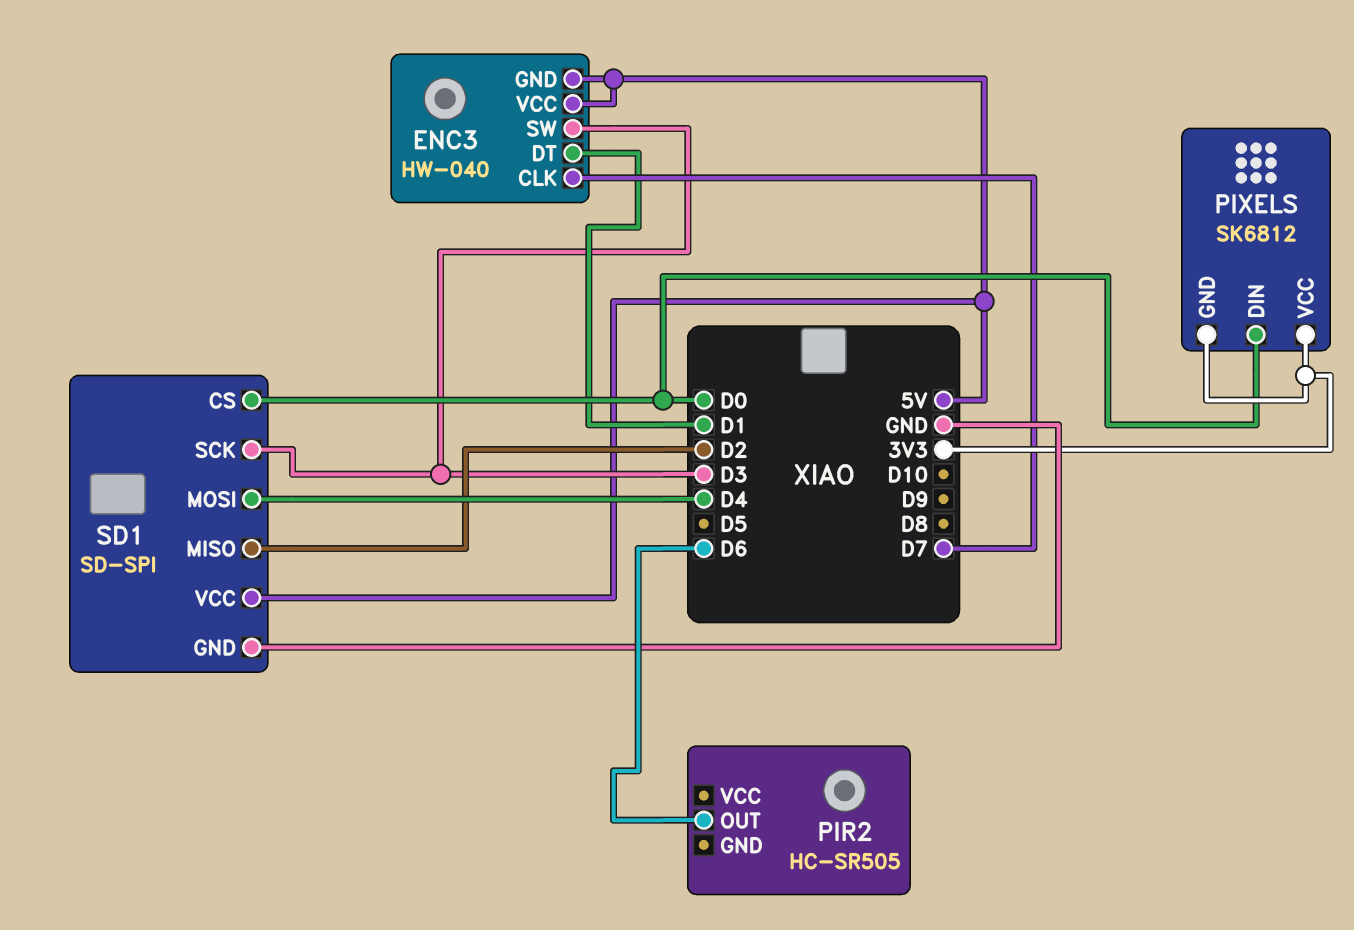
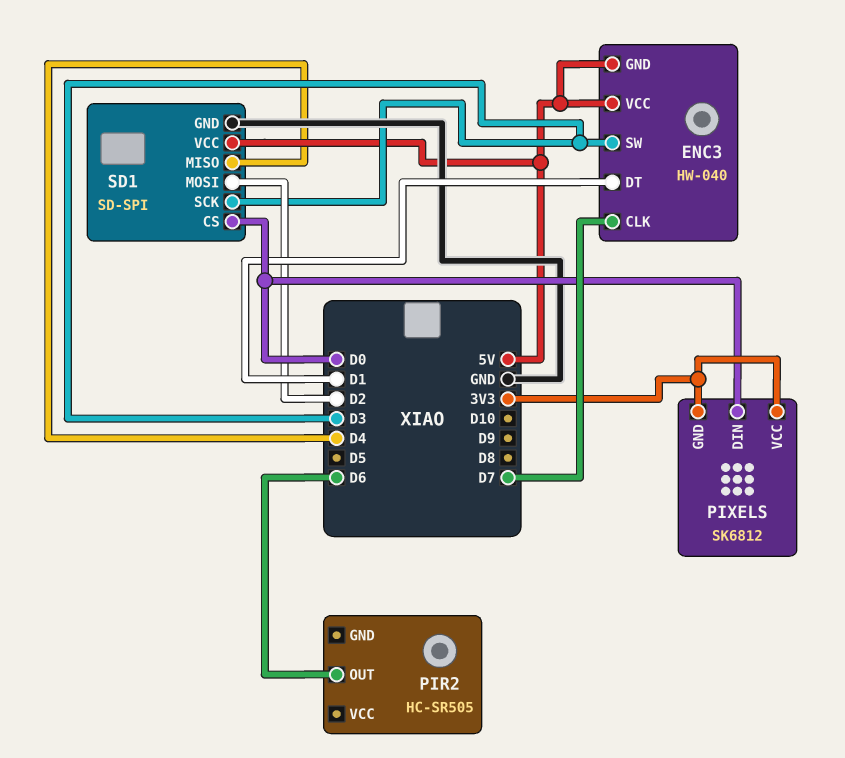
SD1 pin MISO: D2 -> D4
SD1 pin MOSI: D4 -> D2

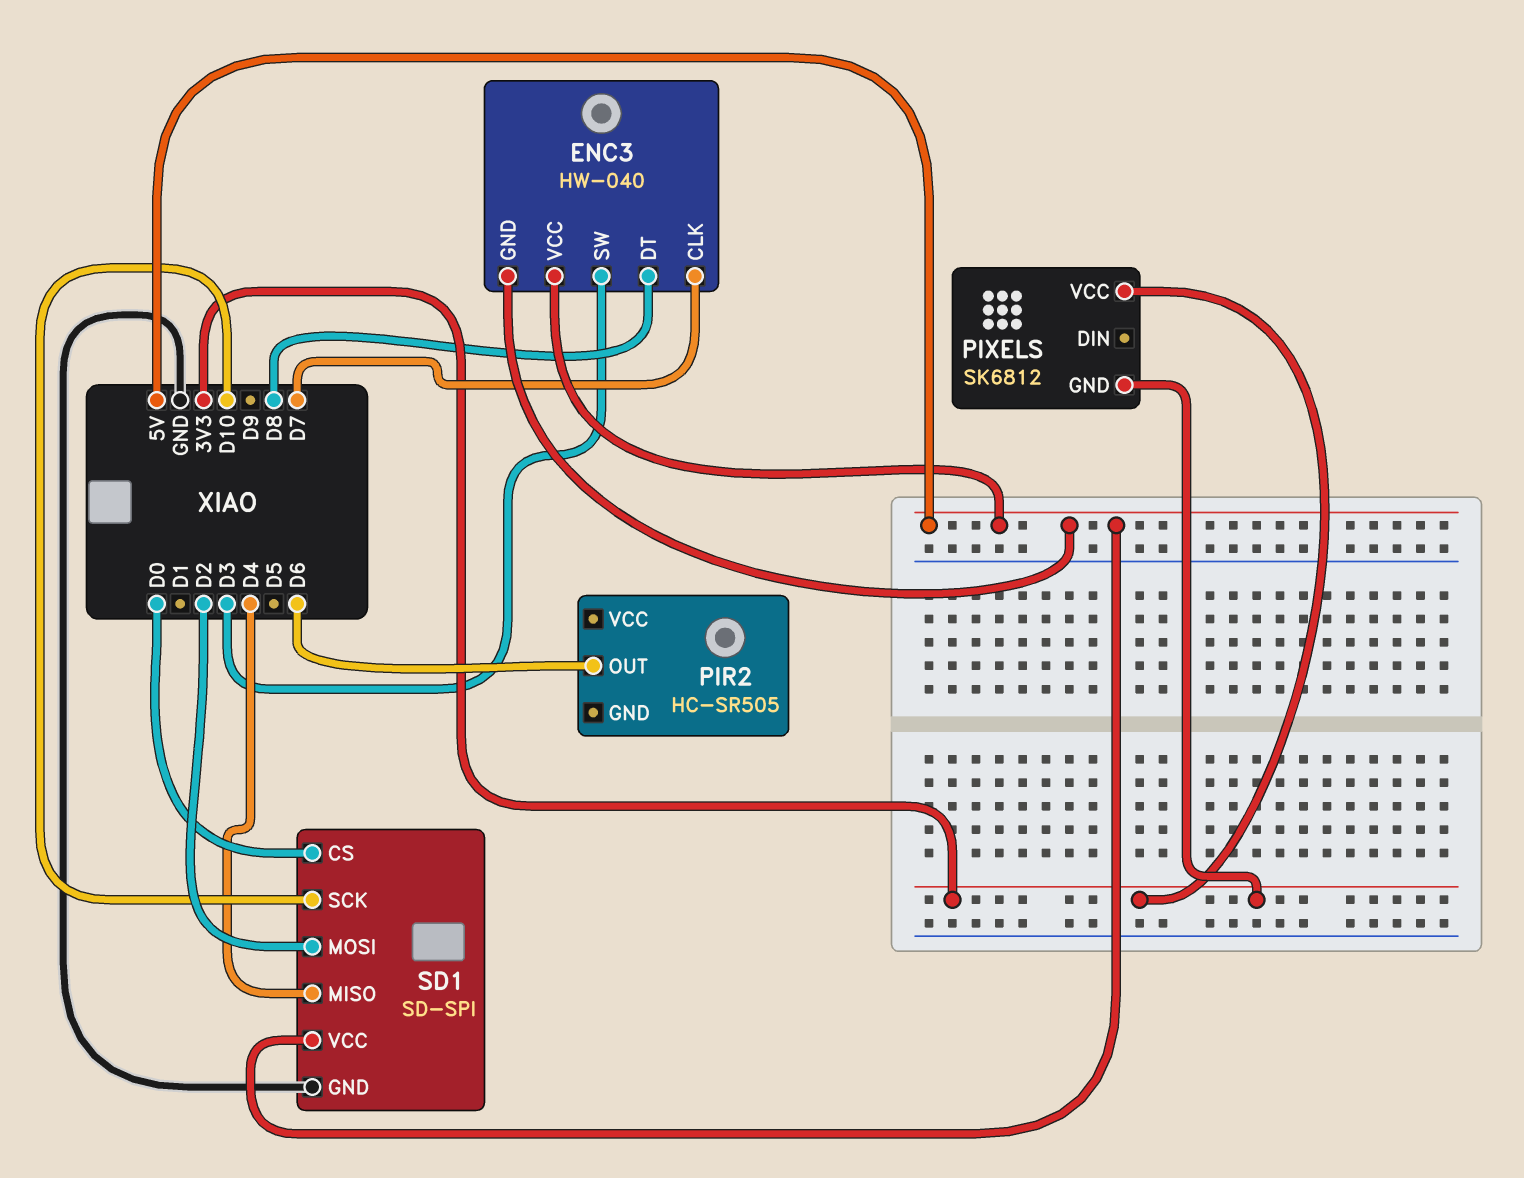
ENC3 pin DT: D1 -> D8
PIXELS pin DIN: D0 -> none
SD1 pin SCK: D3 -> D10

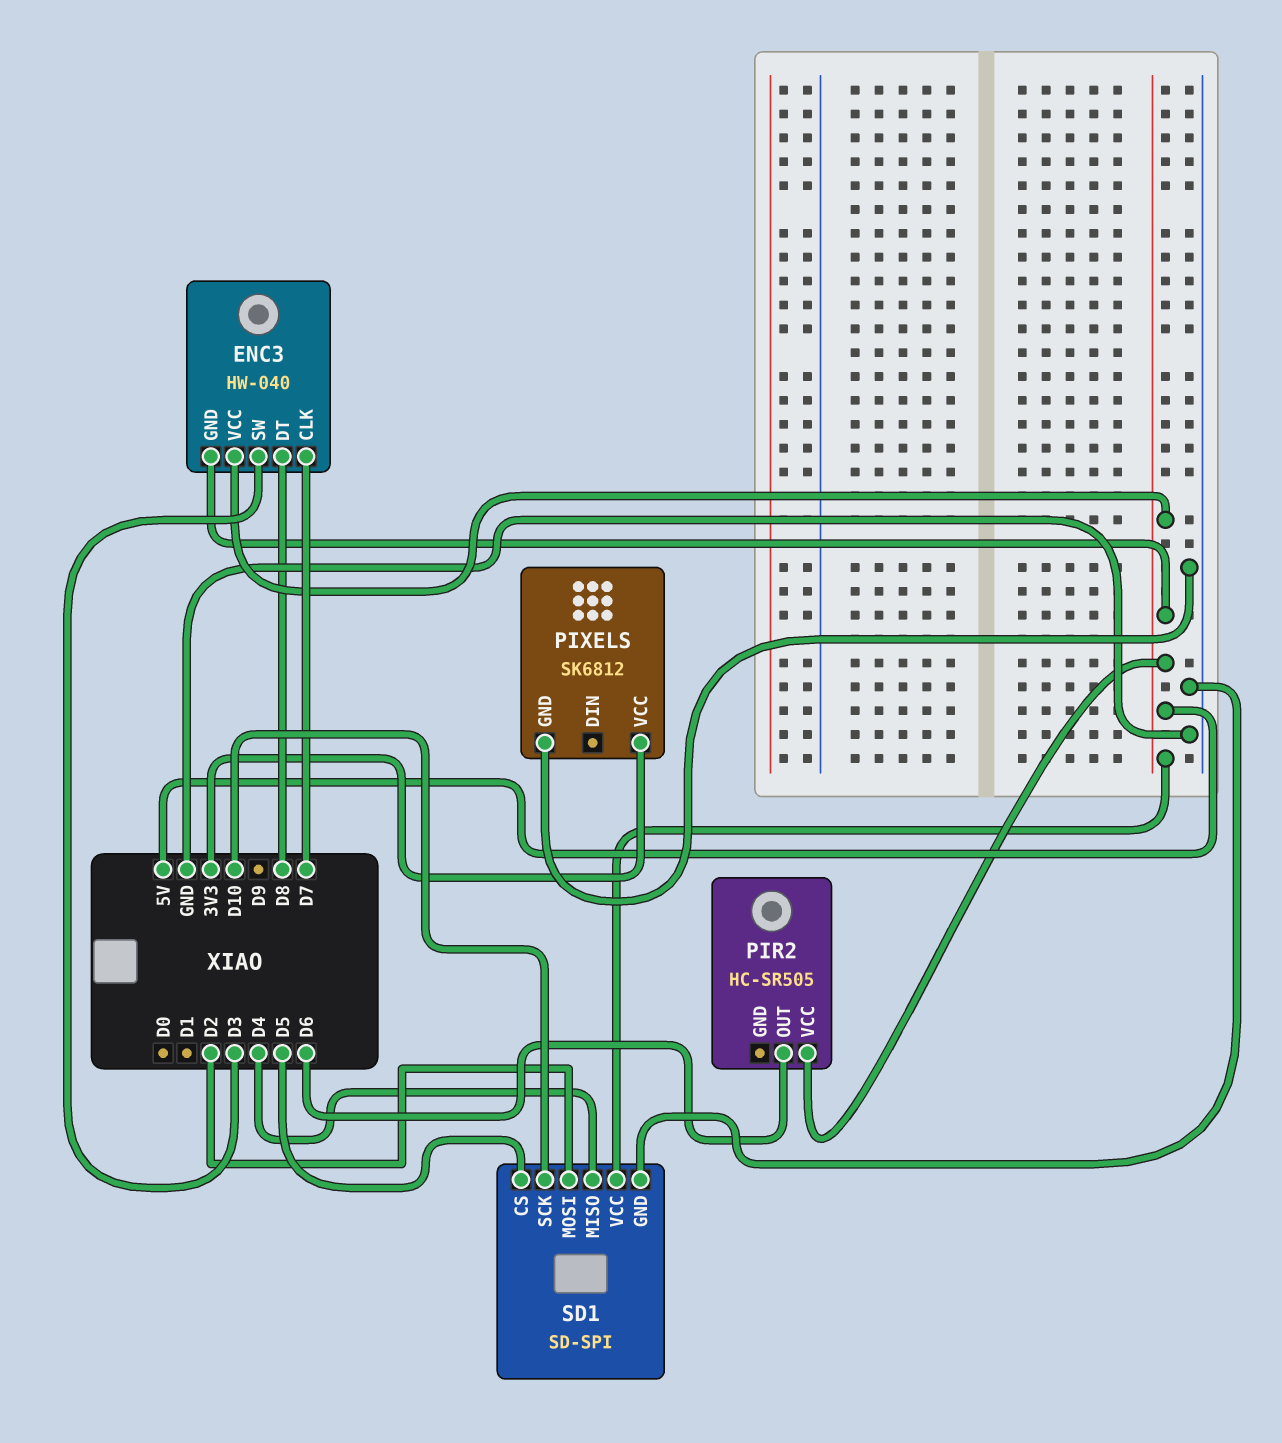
PIR2 pin VCC: none -> 5V
PIXELS pin GND: 3V3 -> GND
SD1 pin CS: D0 -> D5

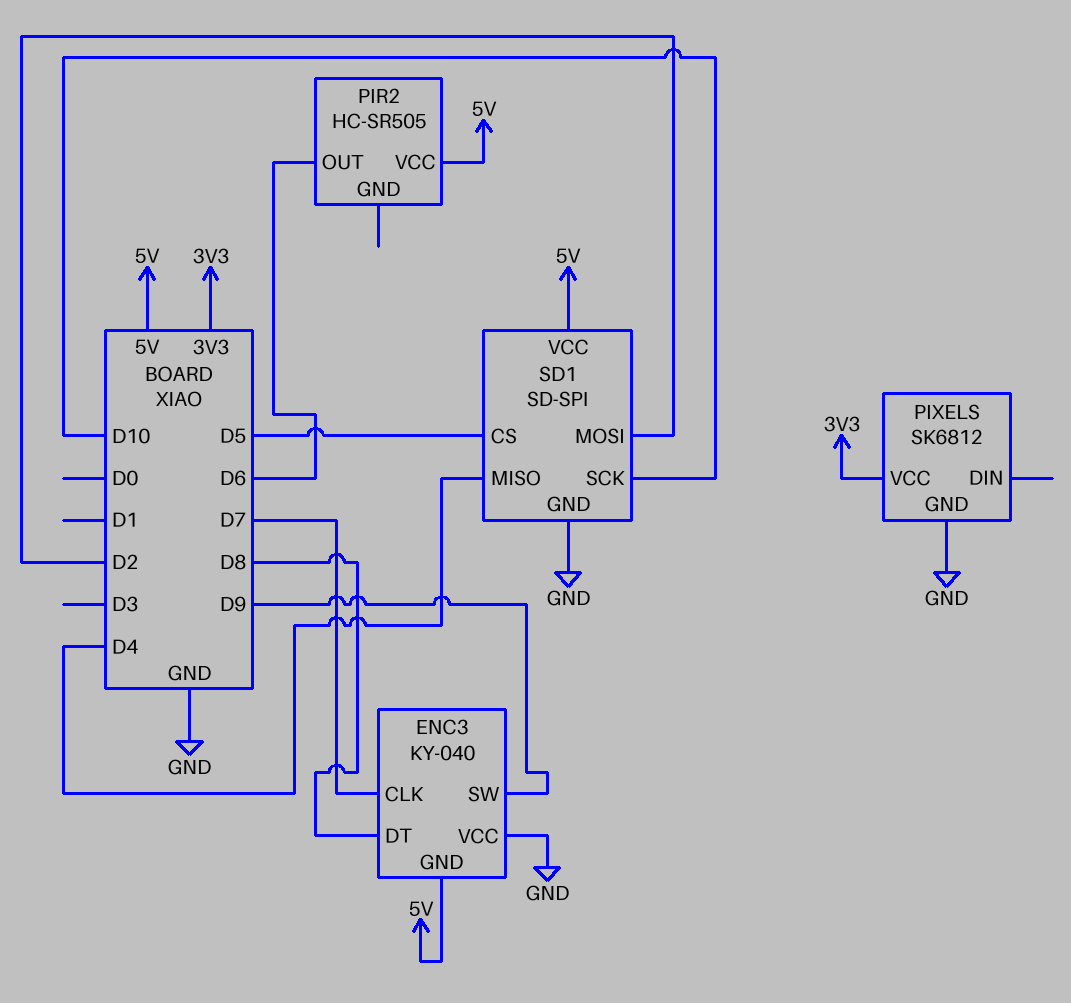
ENC3: HW-040 -> KY-040
ENC3 pin SW: D3 -> D9
ENC3 pin VCC: 5V -> GND

